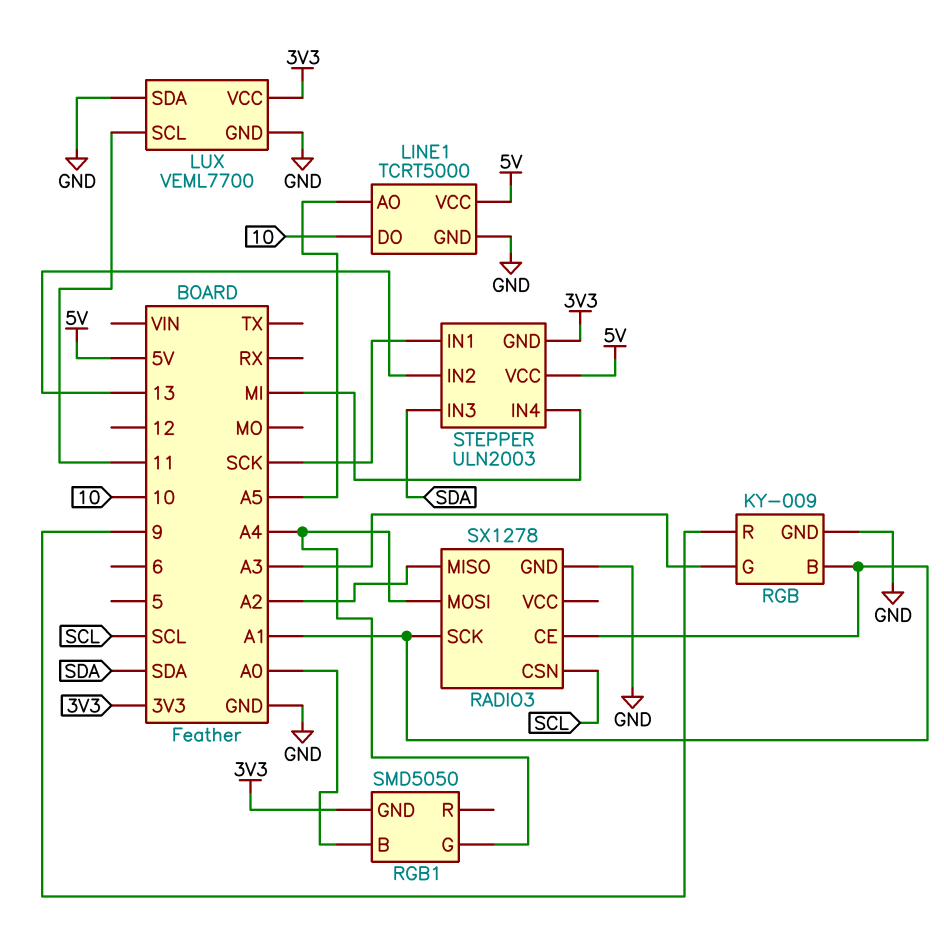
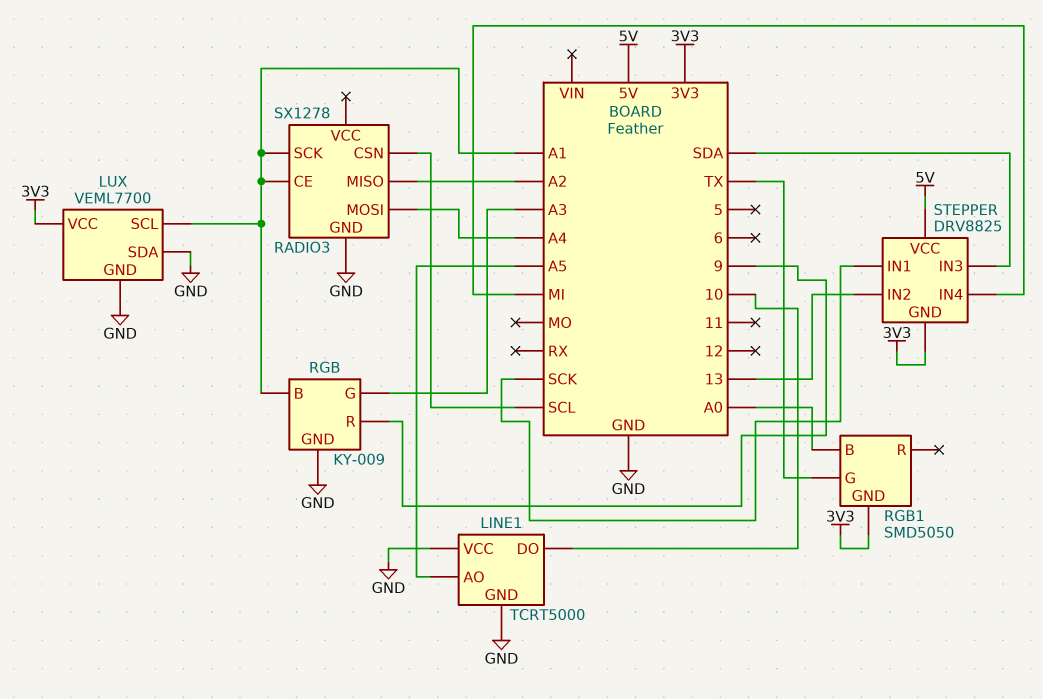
LINE1 pin VCC: 5V -> GND
LUX pin SCL: 11 -> A1
RGB1 pin G: A4 -> TX
STEPPER: ULN2003 -> DRV8825

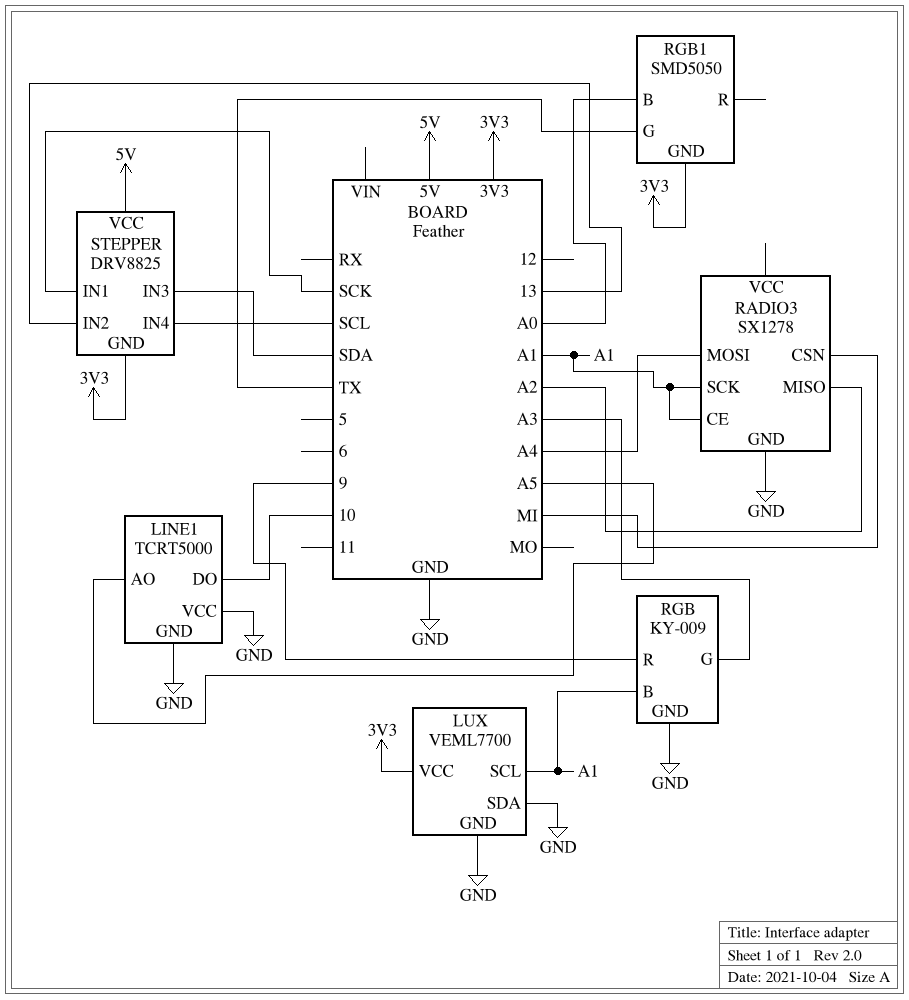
RADIO3 pin CSN: SCL -> MI
STEPPER pin IN4: MI -> SCL

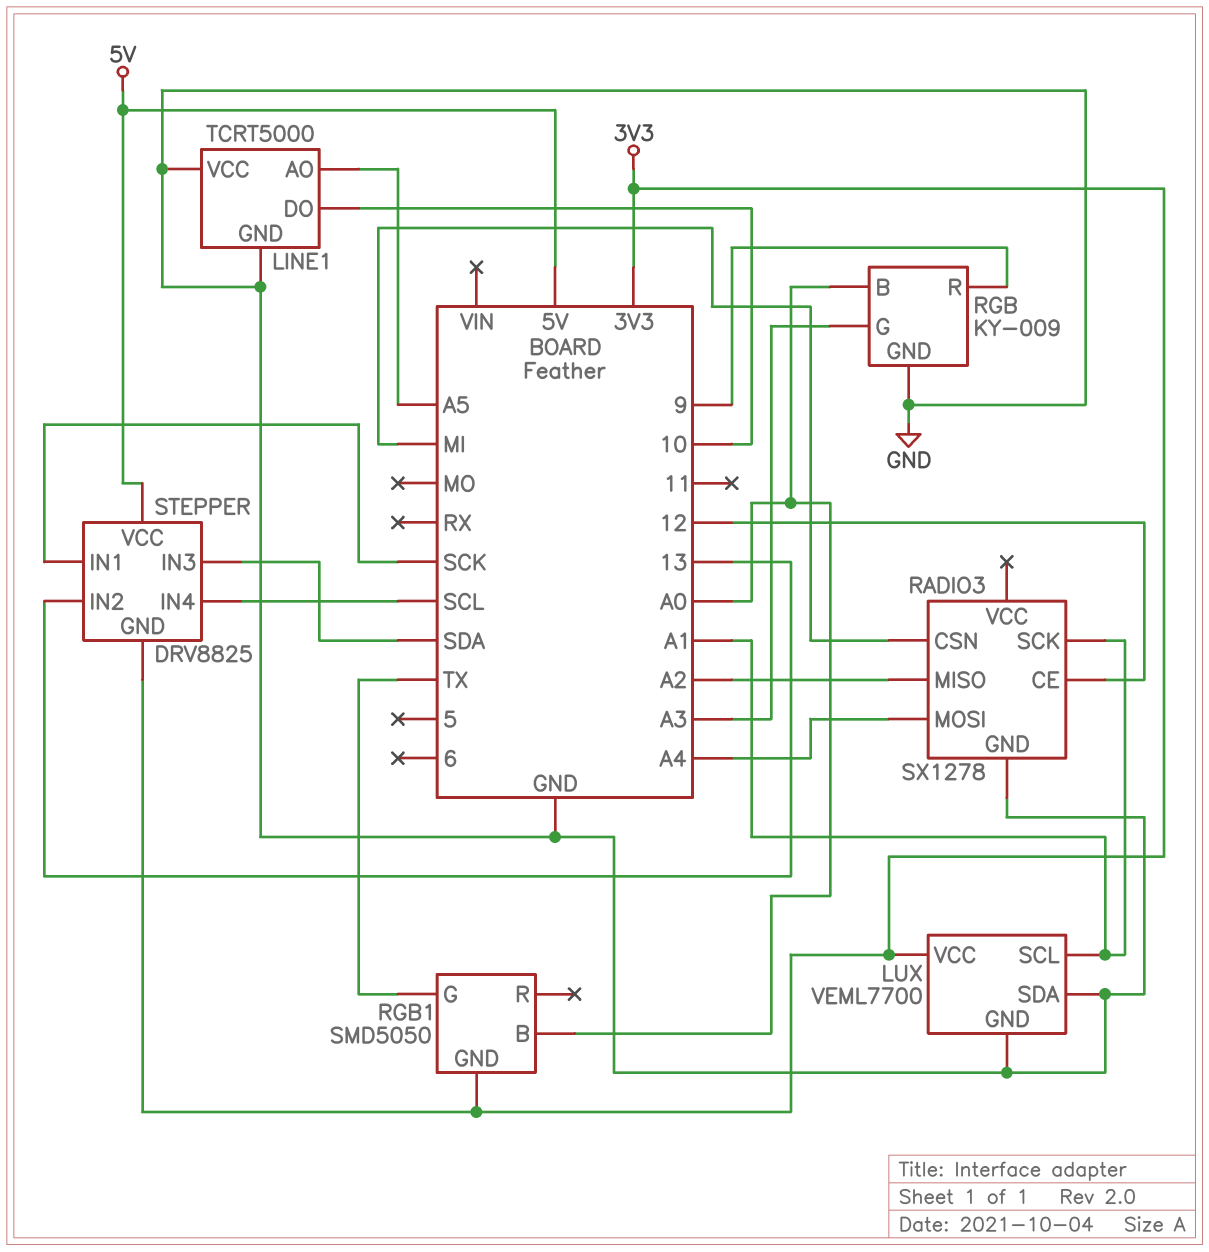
RADIO3 pin CE: A1 -> 12
RGB pin B: A1 -> A0

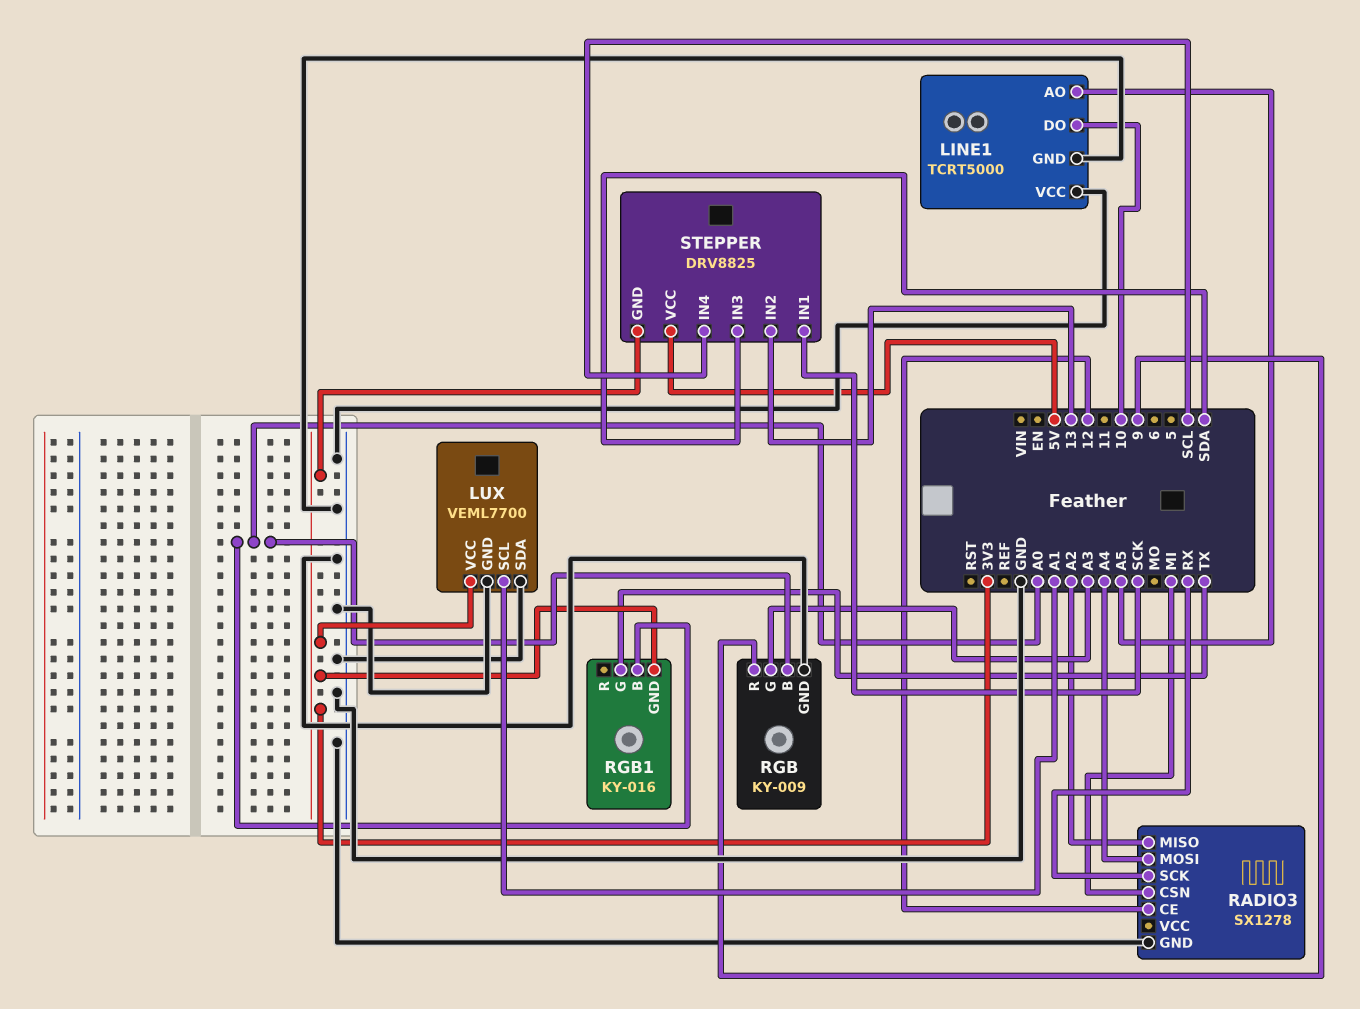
RADIO3 pin SCK: A1 -> RX
RGB1: SMD5050 -> KY-016

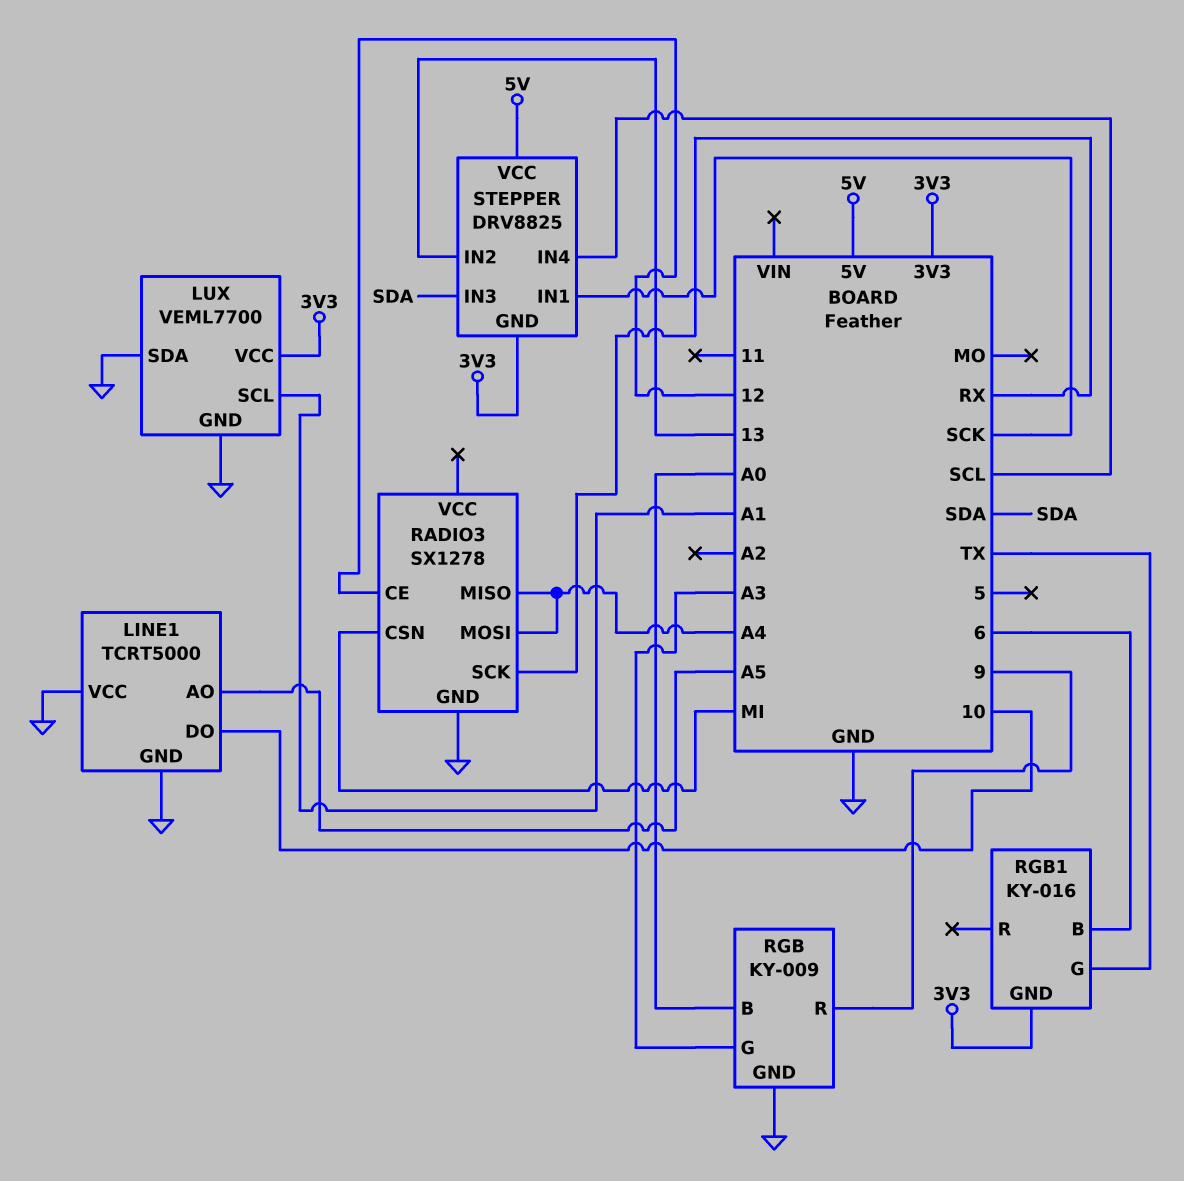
RADIO3 pin MISO: A2 -> A4
RGB1 pin B: A0 -> 6

